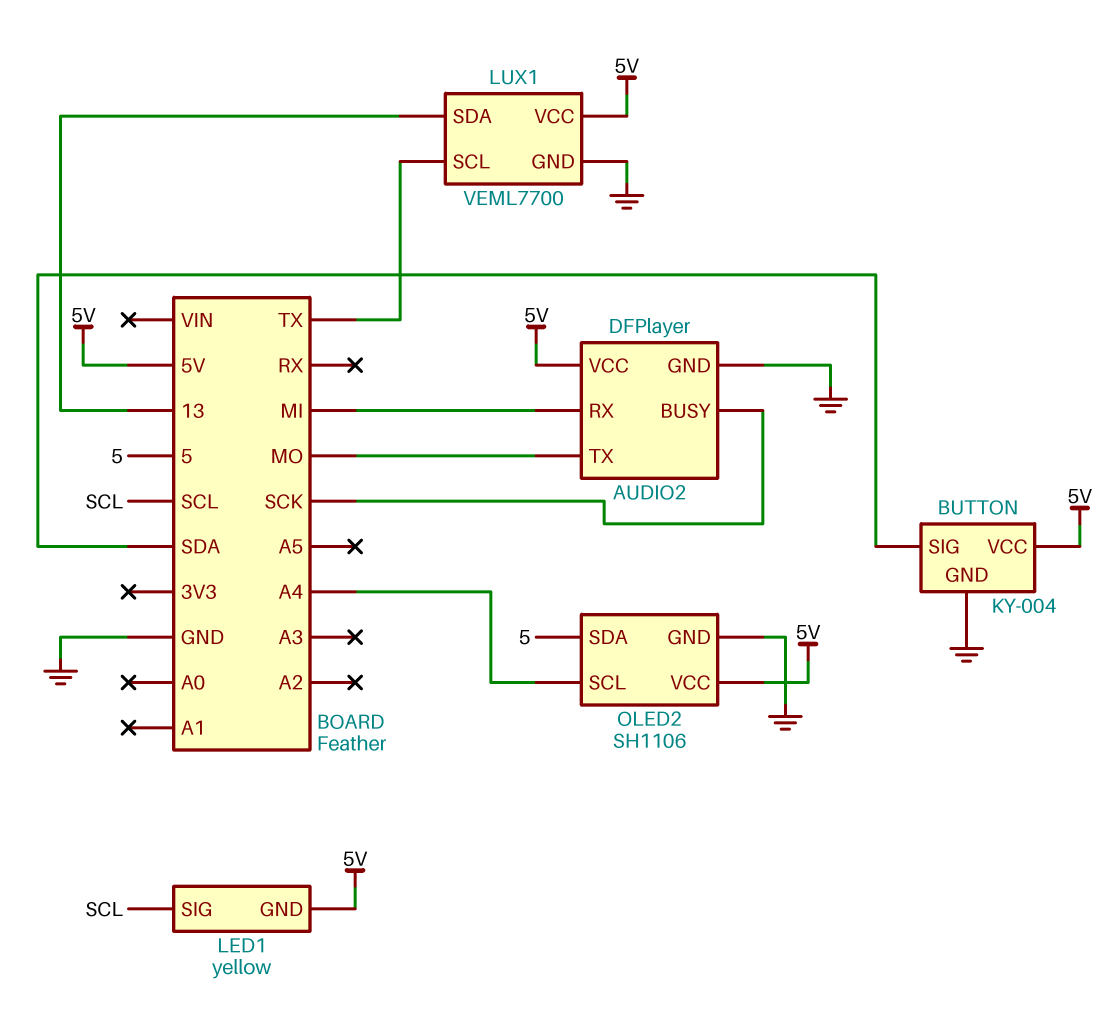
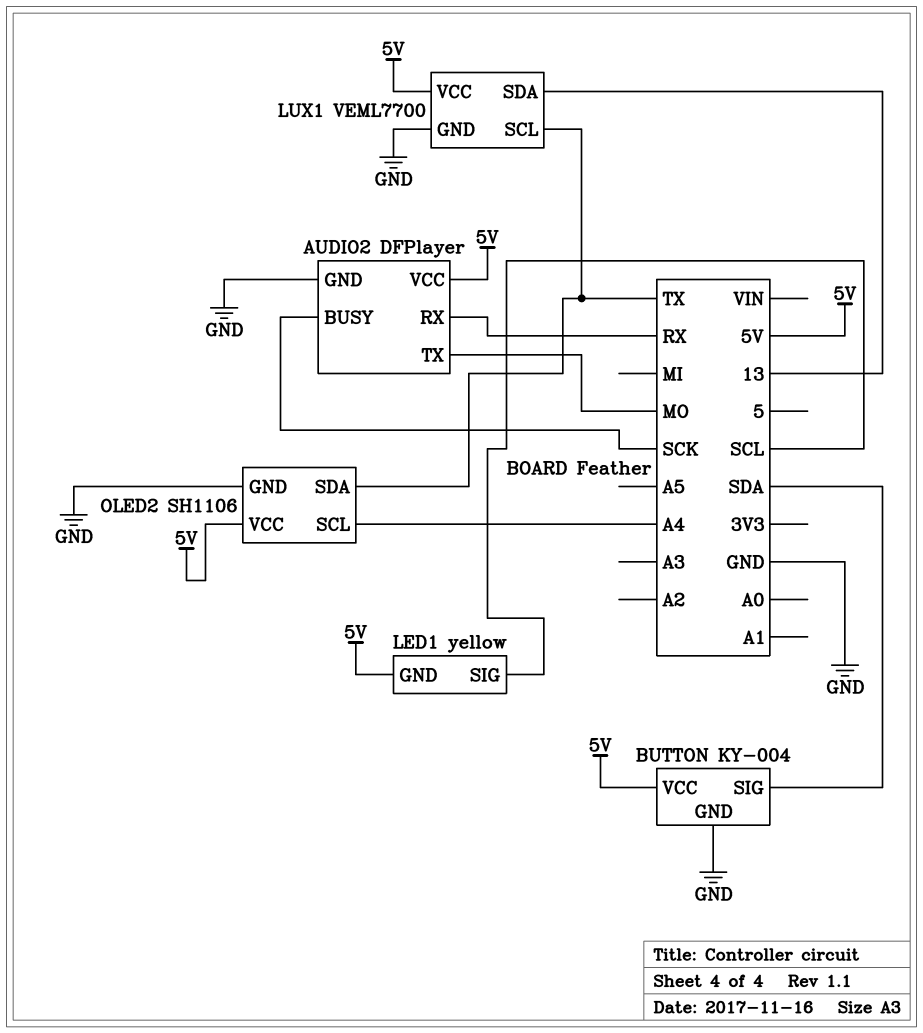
AUDIO2 pin RX: MI -> RX
OLED2 pin SDA: 5 -> TX

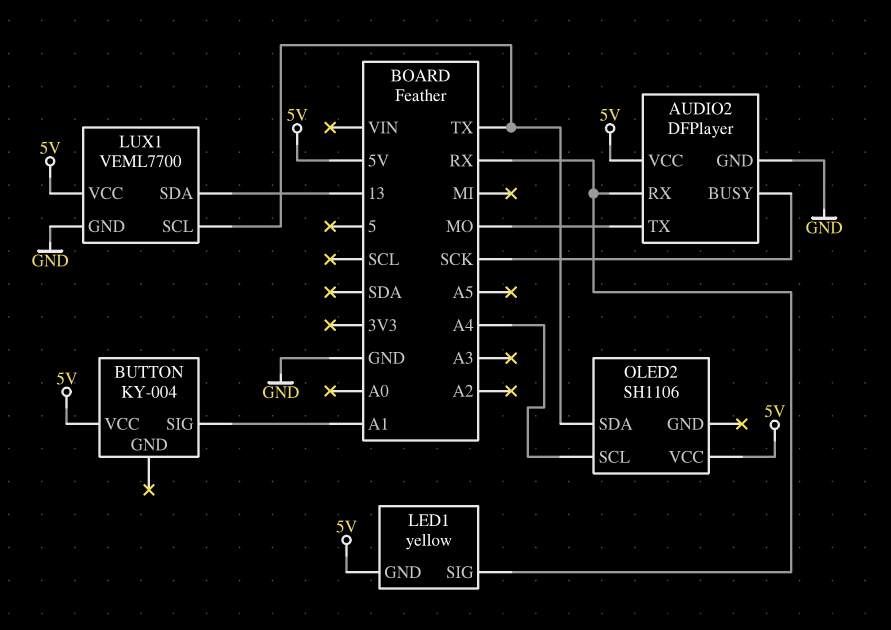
BUTTON pin GND: GND -> none
BUTTON pin SIG: SDA -> A1
LED1 pin SIG: SCL -> RX
OLED2 pin GND: GND -> none

